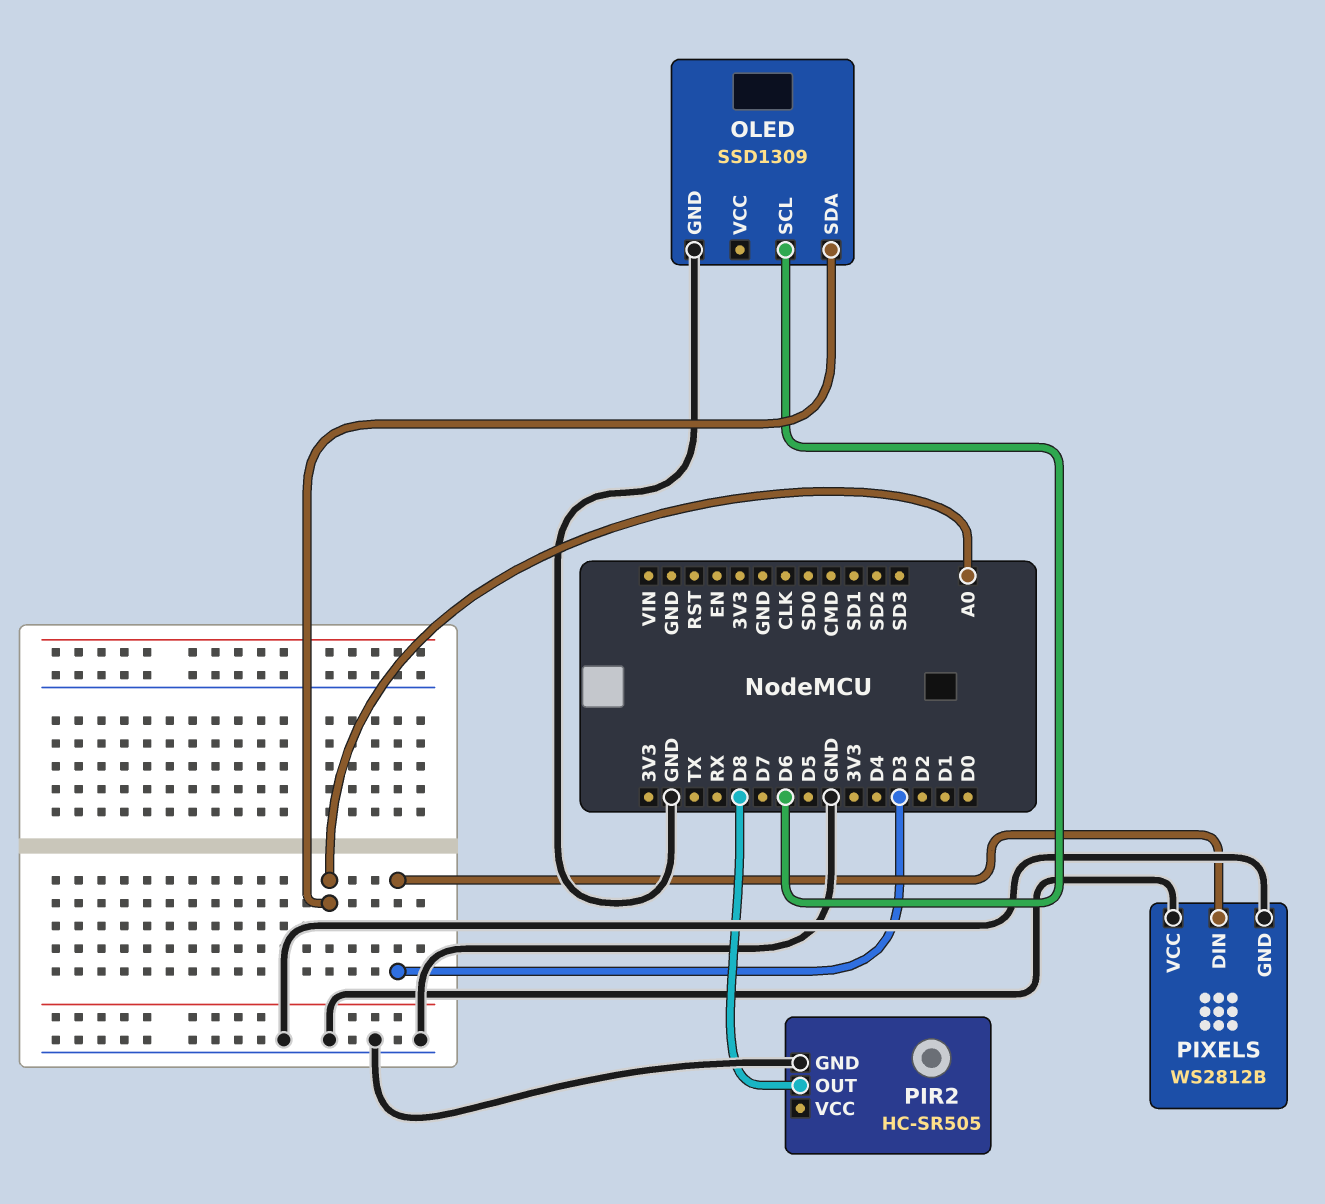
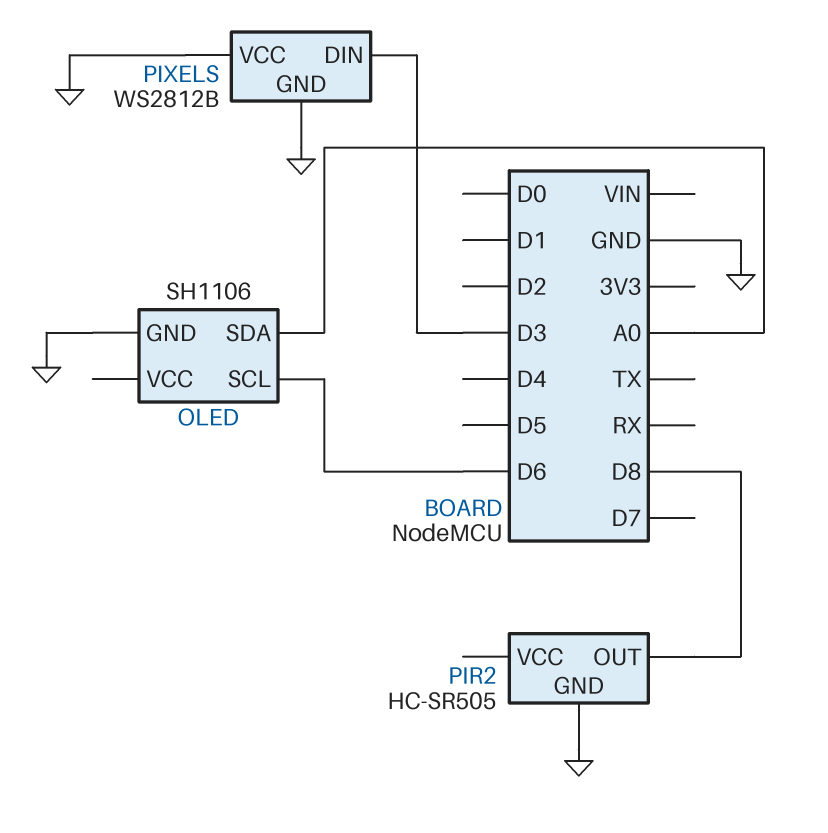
OLED: SSD1309 -> SH1106

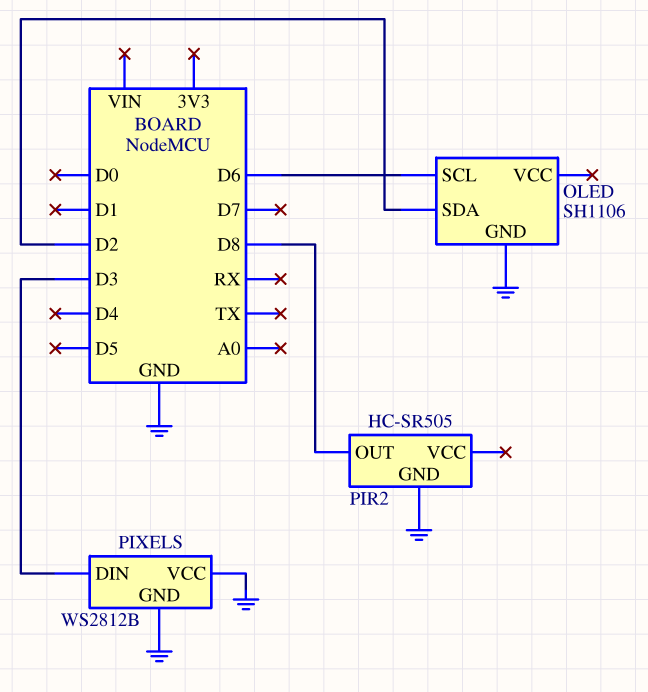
OLED pin SDA: A0 -> D2

